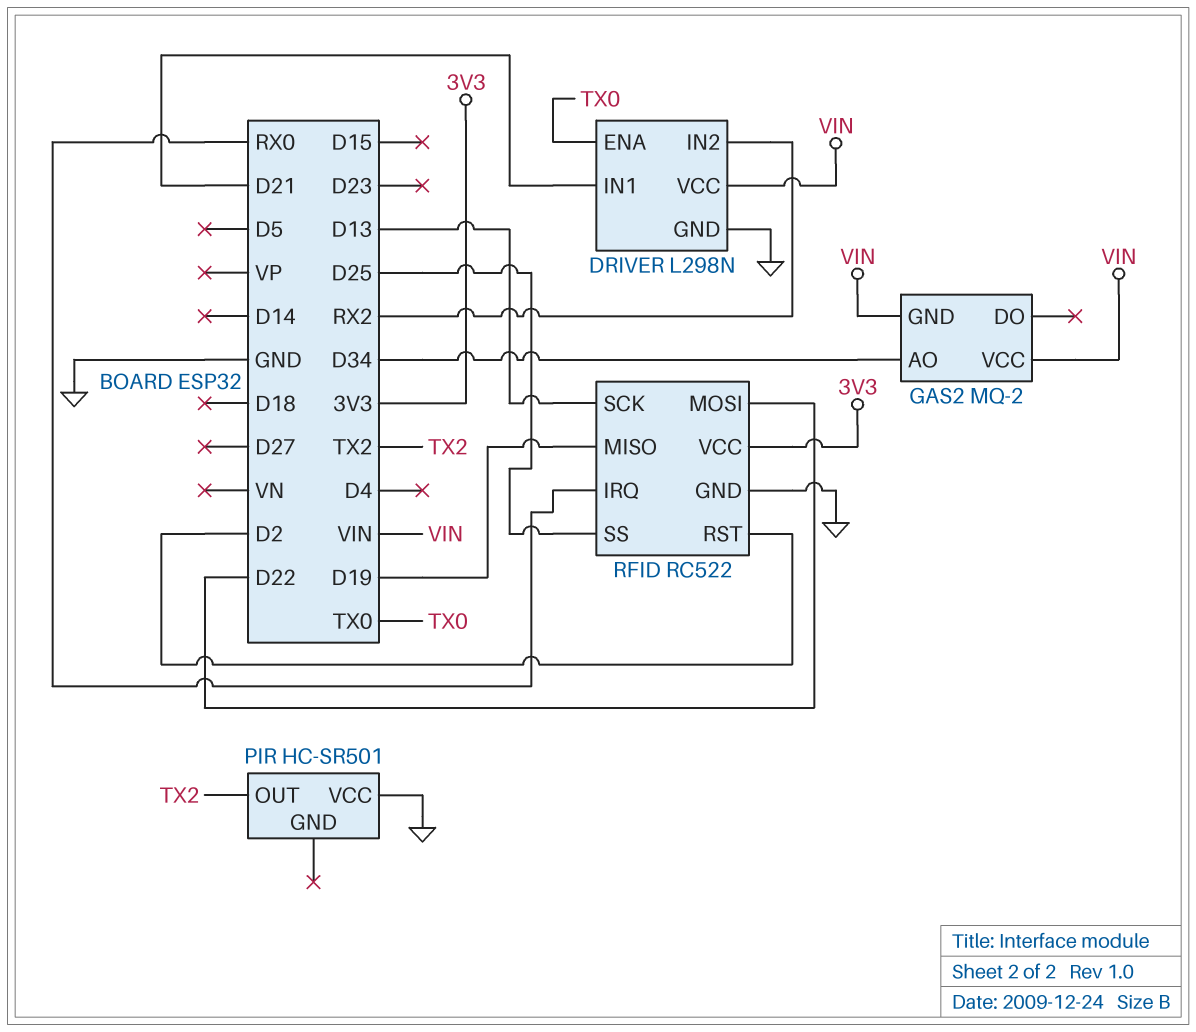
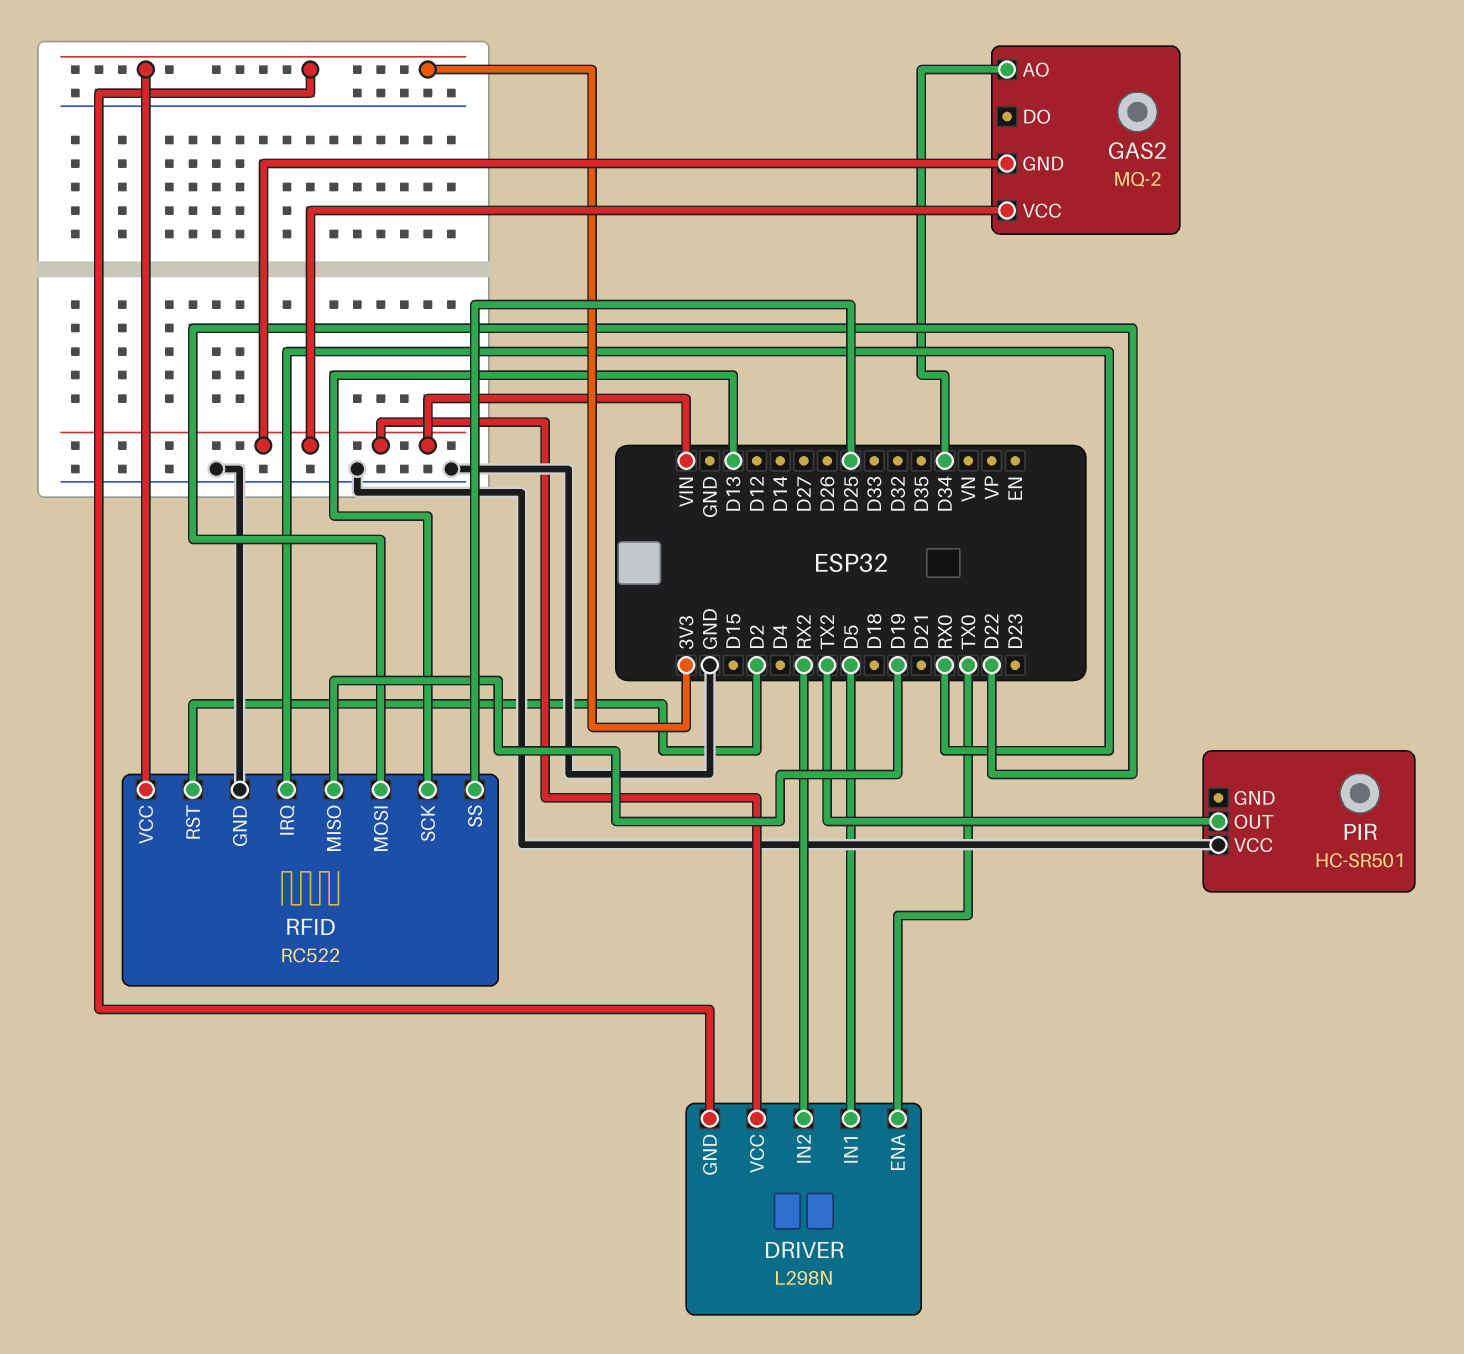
DRIVER pin GND: GND -> 3V3
DRIVER pin IN1: D21 -> D5

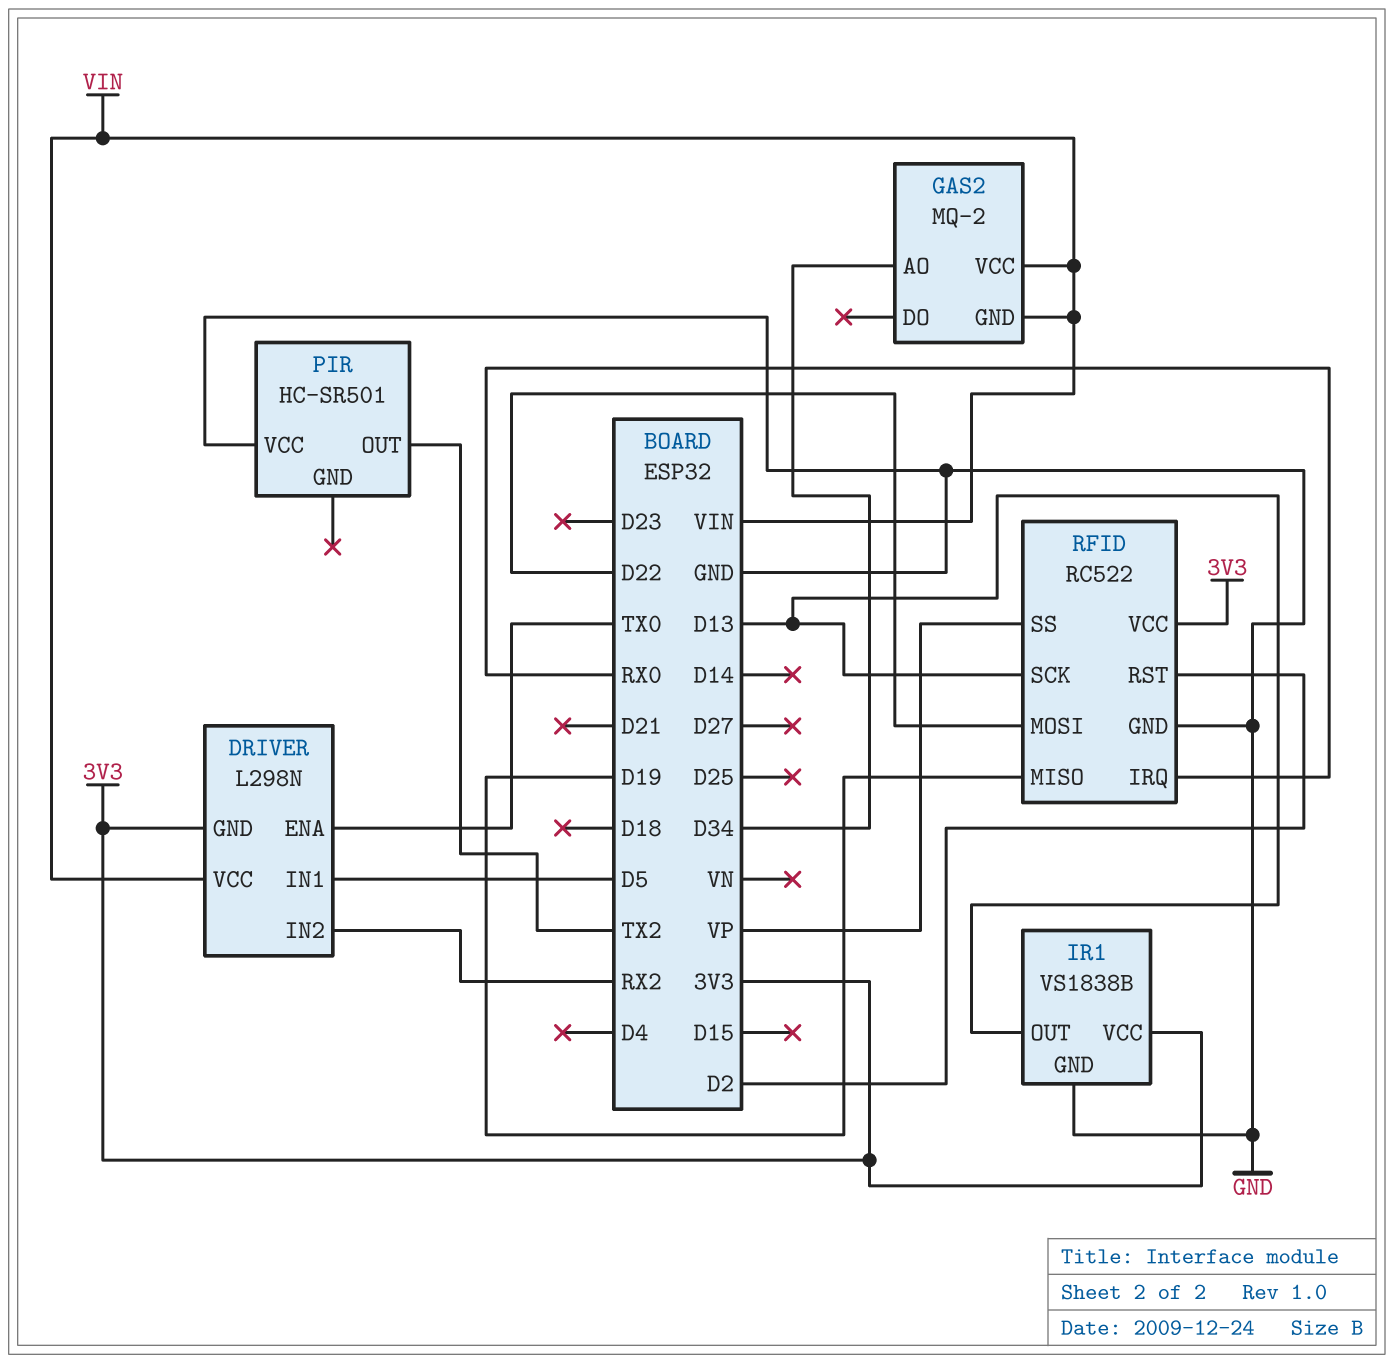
IR1: none -> VS1838B
IR1 pin GND: none -> GND
IR1 pin OUT: none -> D13
IR1 pin VCC: none -> 3V3
RFID pin SS: D25 -> VP

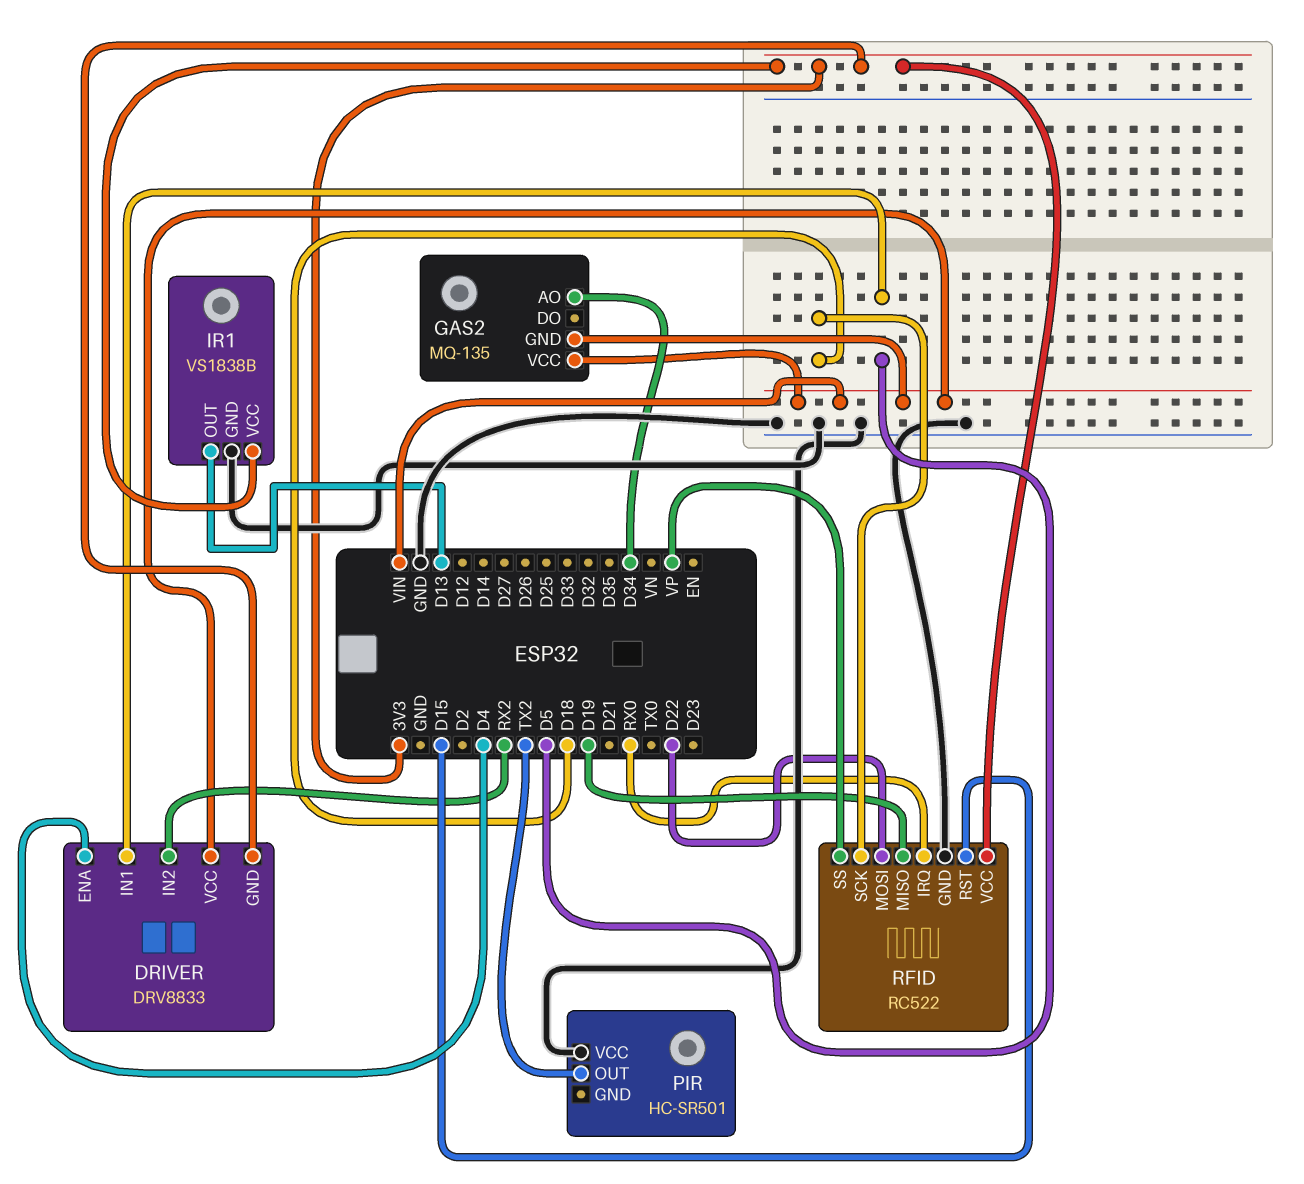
DRIVER: L298N -> DRV8833
DRIVER pin ENA: TX0 -> D4
GAS2: MQ-2 -> MQ-135
RFID pin RST: D2 -> D15
RFID pin SCK: D13 -> D18

